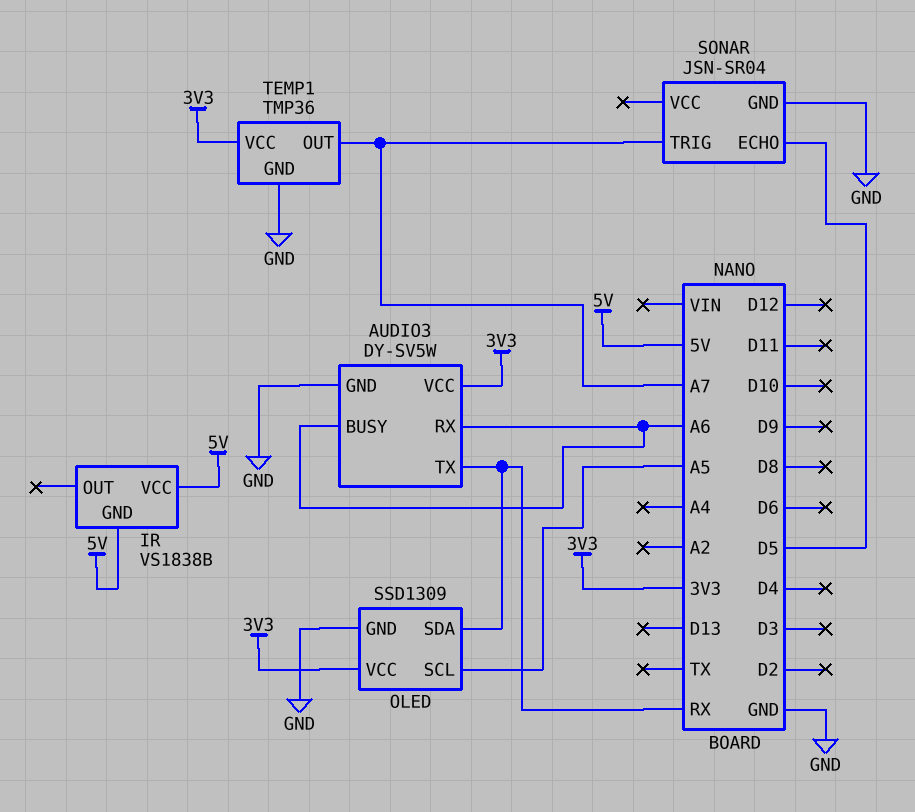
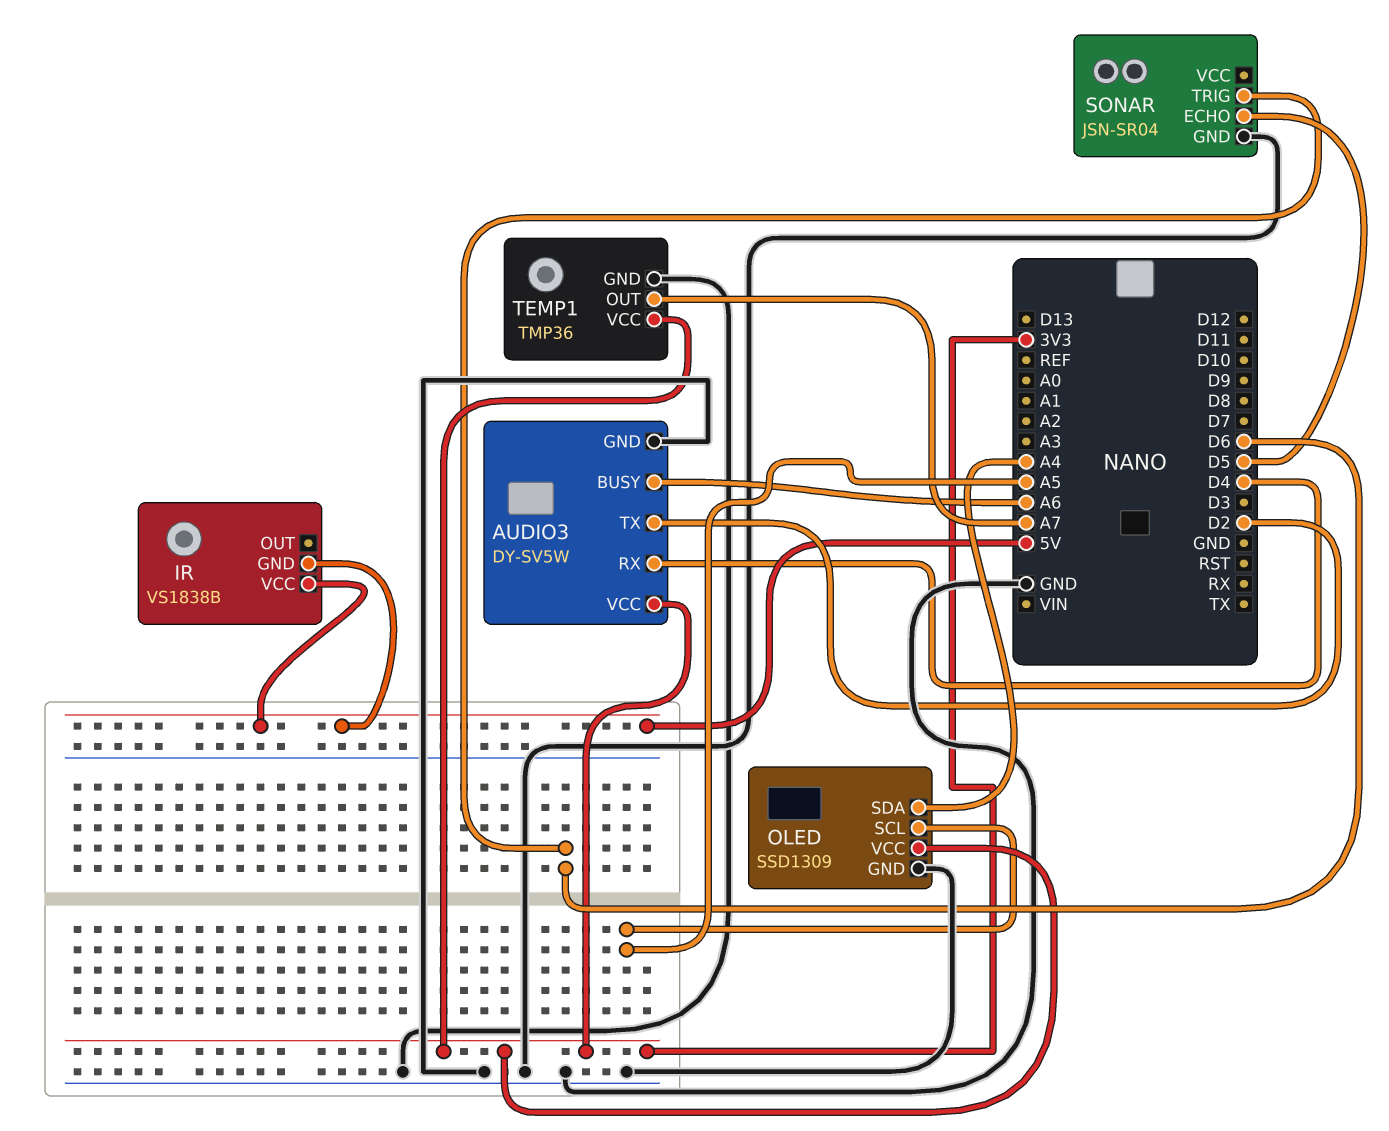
AUDIO3 pin RX: A6 -> D4
AUDIO3 pin TX: RX -> D2
OLED pin SDA: RX -> A4
SONAR pin TRIG: A7 -> D6

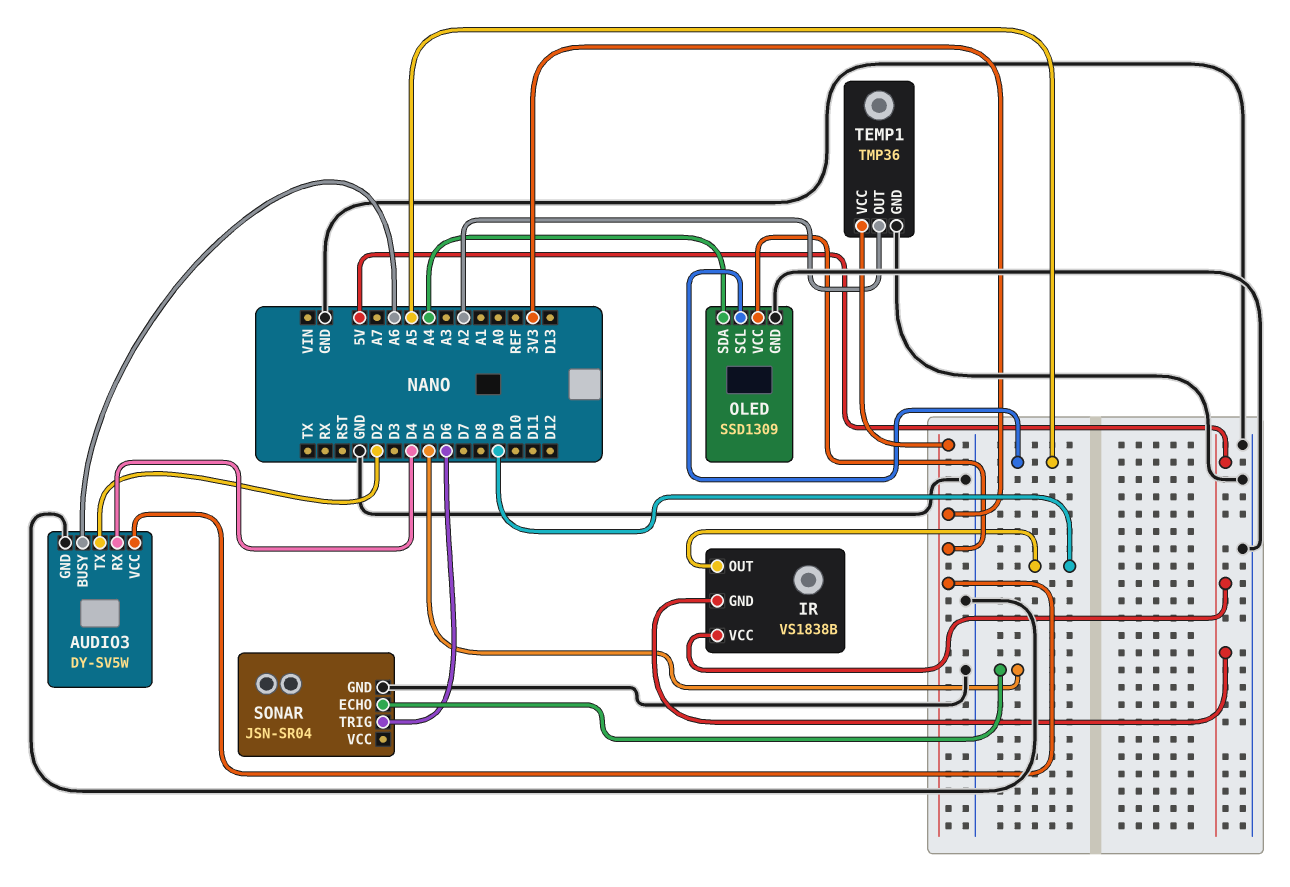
IR pin OUT: none -> D9
TEMP1 pin OUT: A7 -> A2

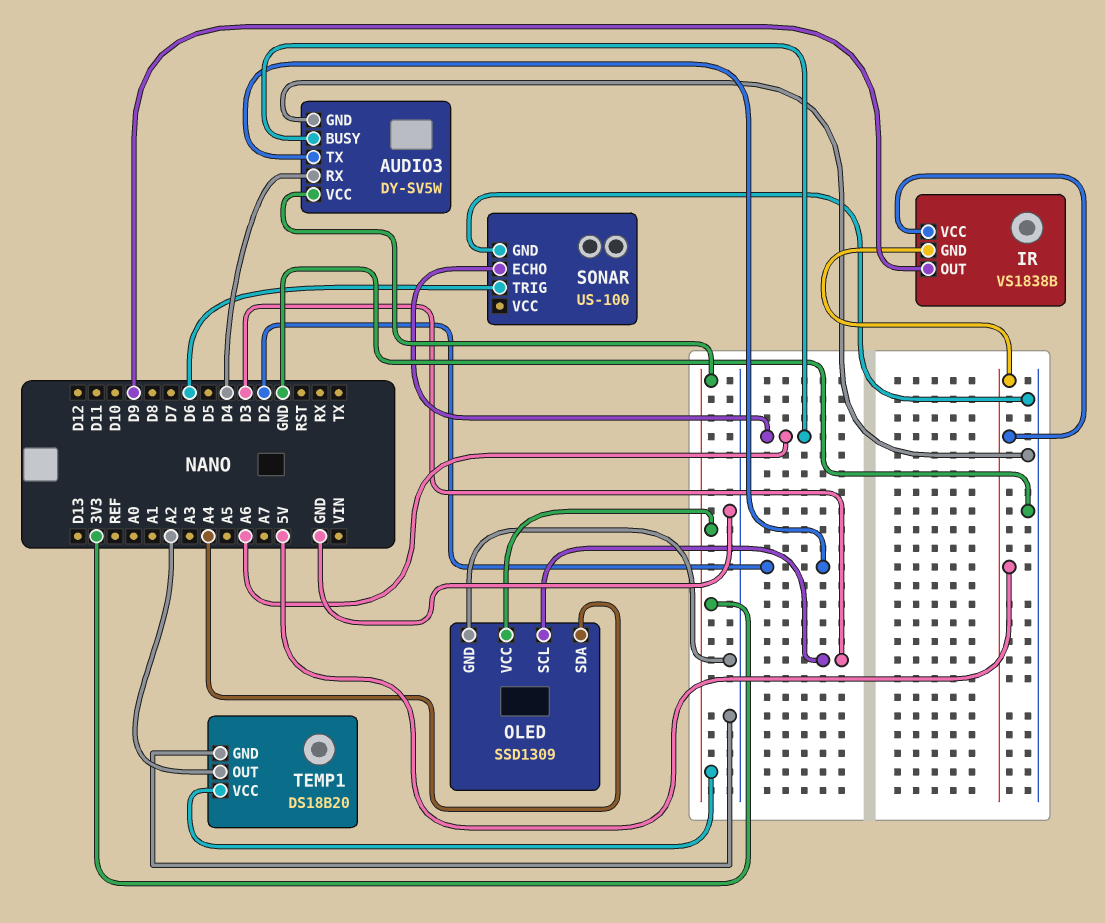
OLED pin SCL: A5 -> D3
SONAR: JSN-SR04 -> US-100
SONAR pin ECHO: D5 -> A6
TEMP1: TMP36 -> DS18B20

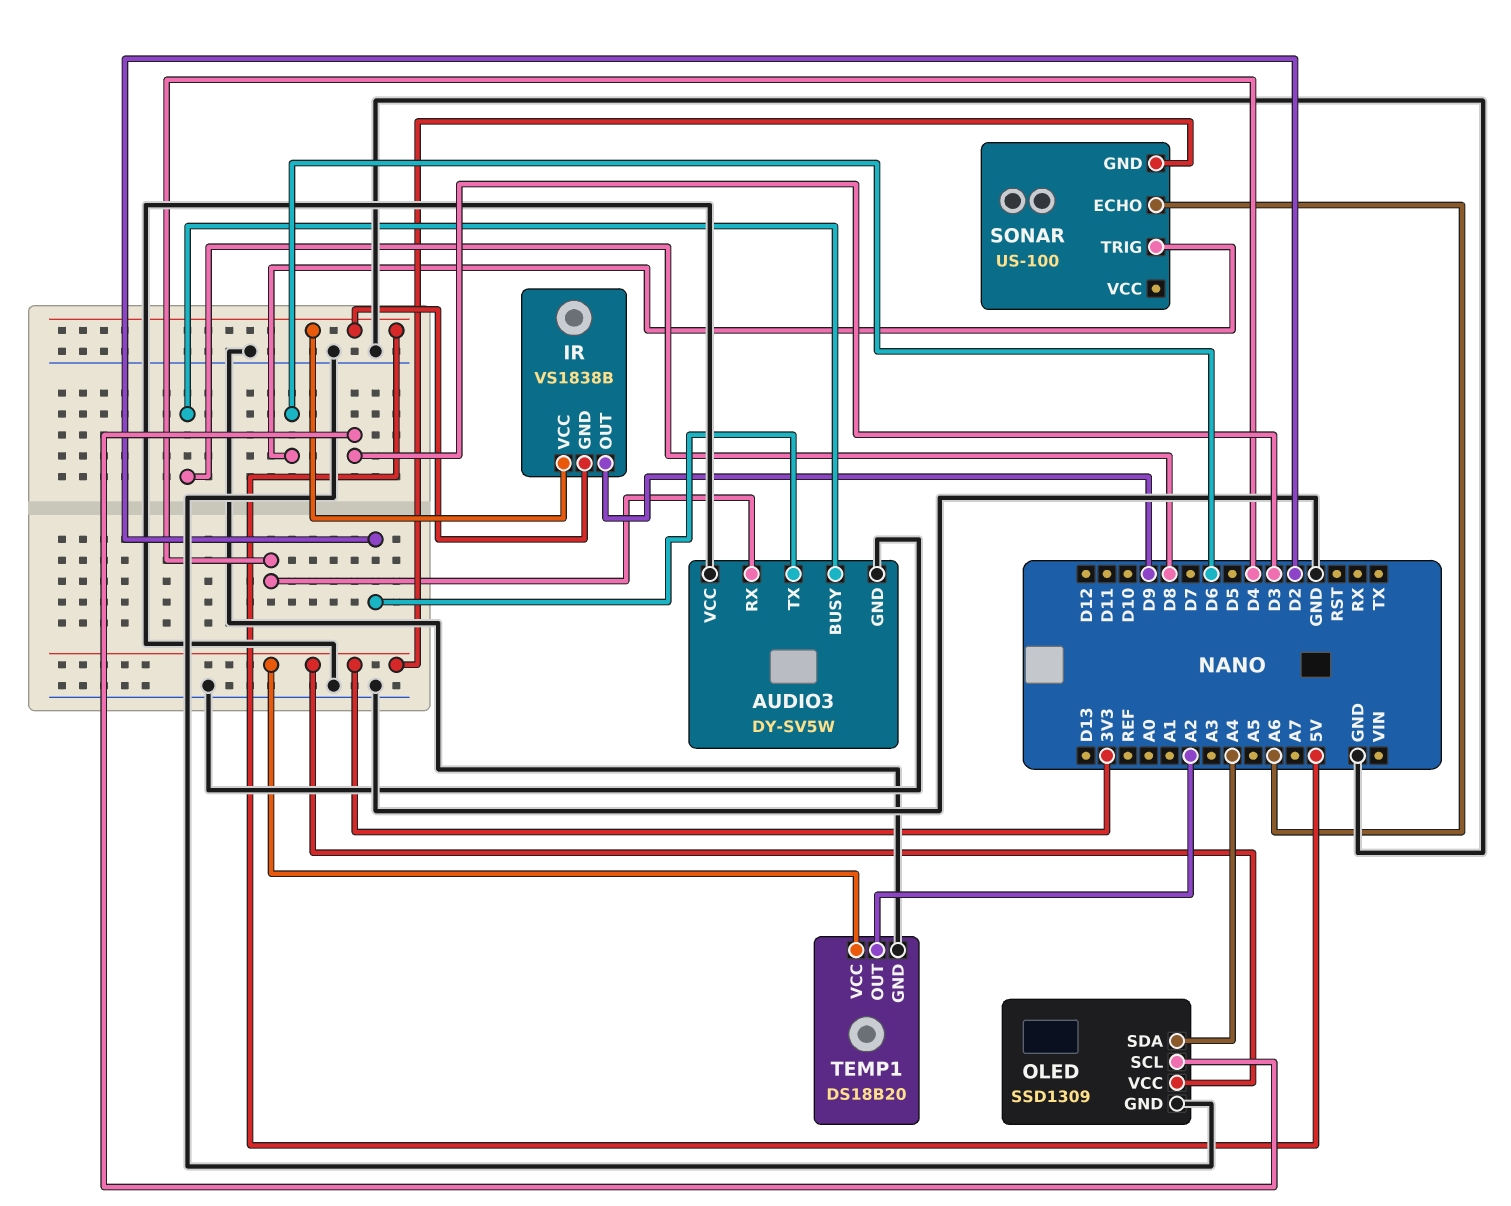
AUDIO3 pin BUSY: A6 -> D8
AUDIO3 pin VCC: 3V3 -> GND
SONAR pin GND: GND -> 3V3

